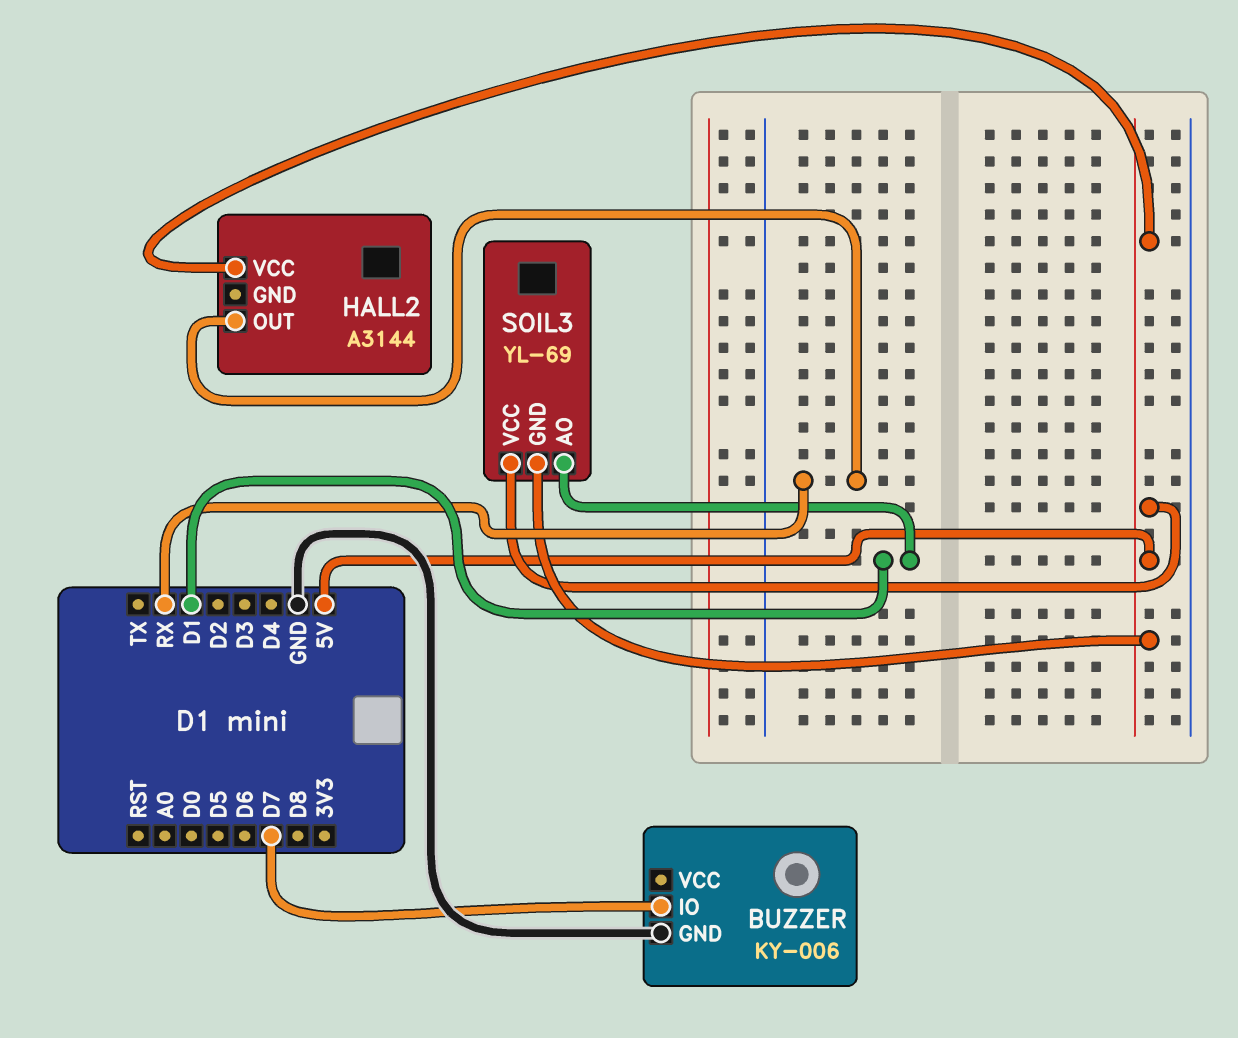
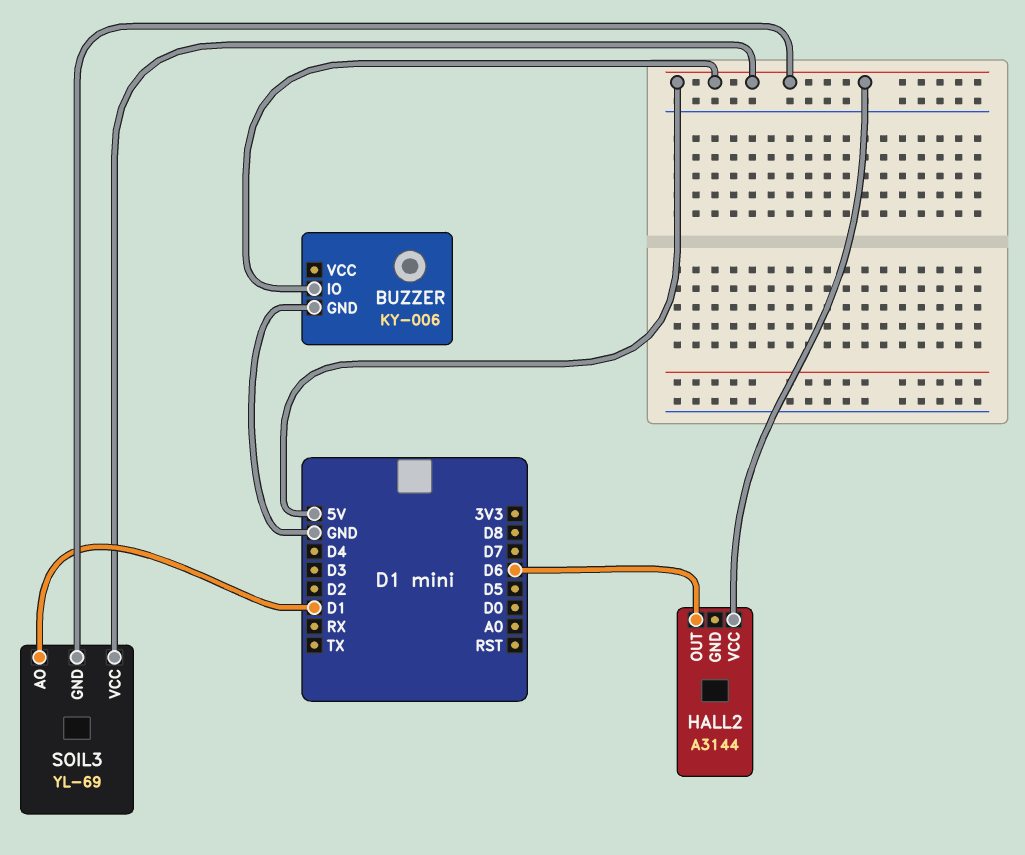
BUZZER pin IO: D7 -> 5V
HALL2 pin OUT: RX -> D6

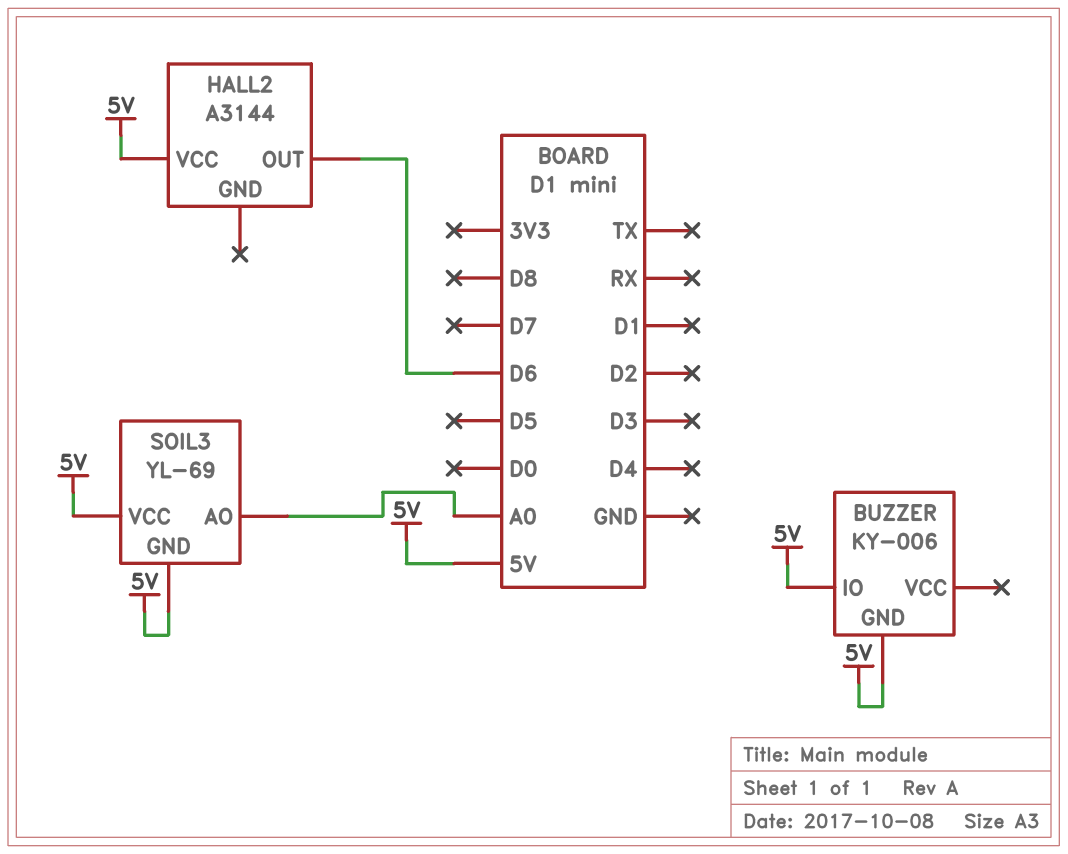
BUZZER pin GND: GND -> 5V
SOIL3 pin AO: D1 -> A0

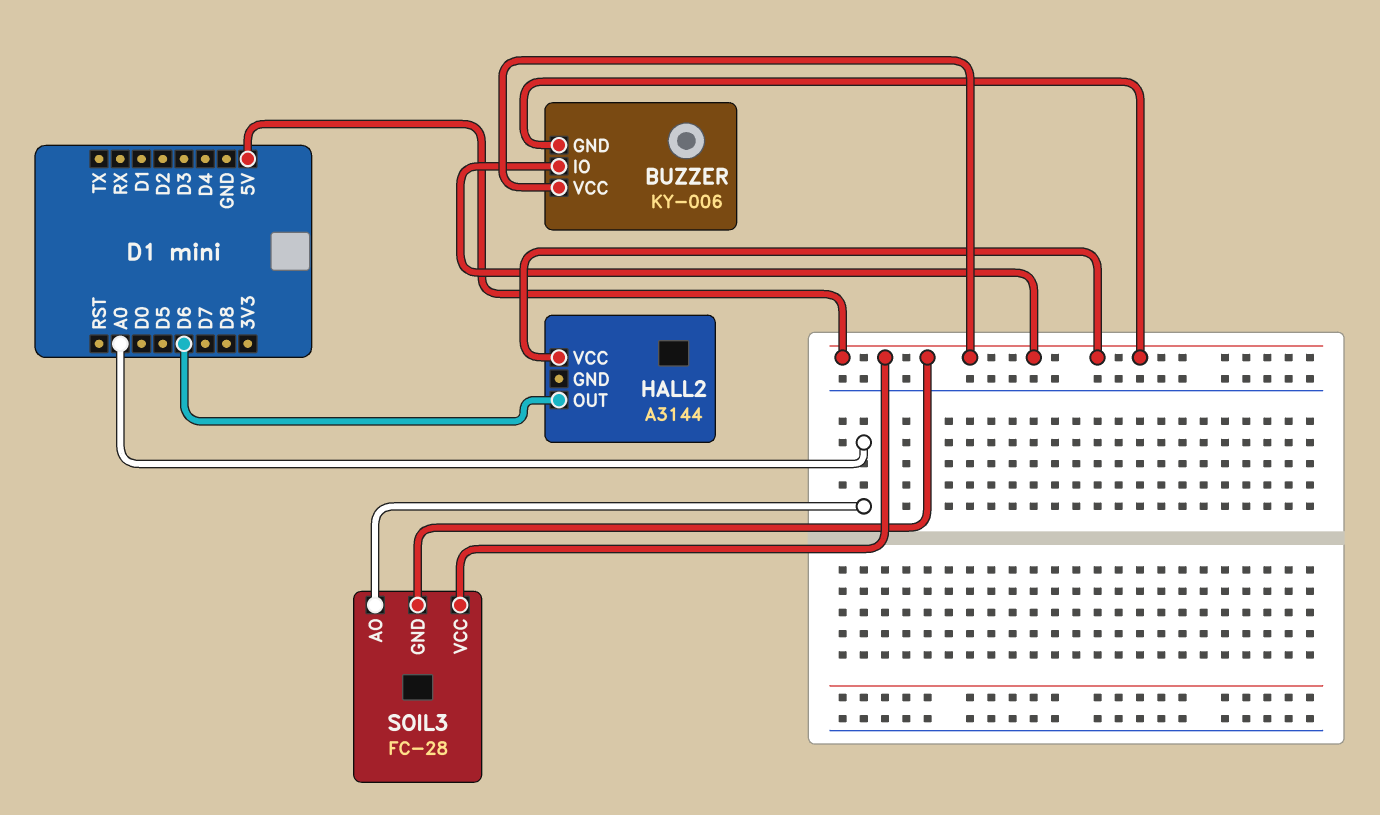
BUZZER pin VCC: none -> 5V
SOIL3: YL-69 -> FC-28

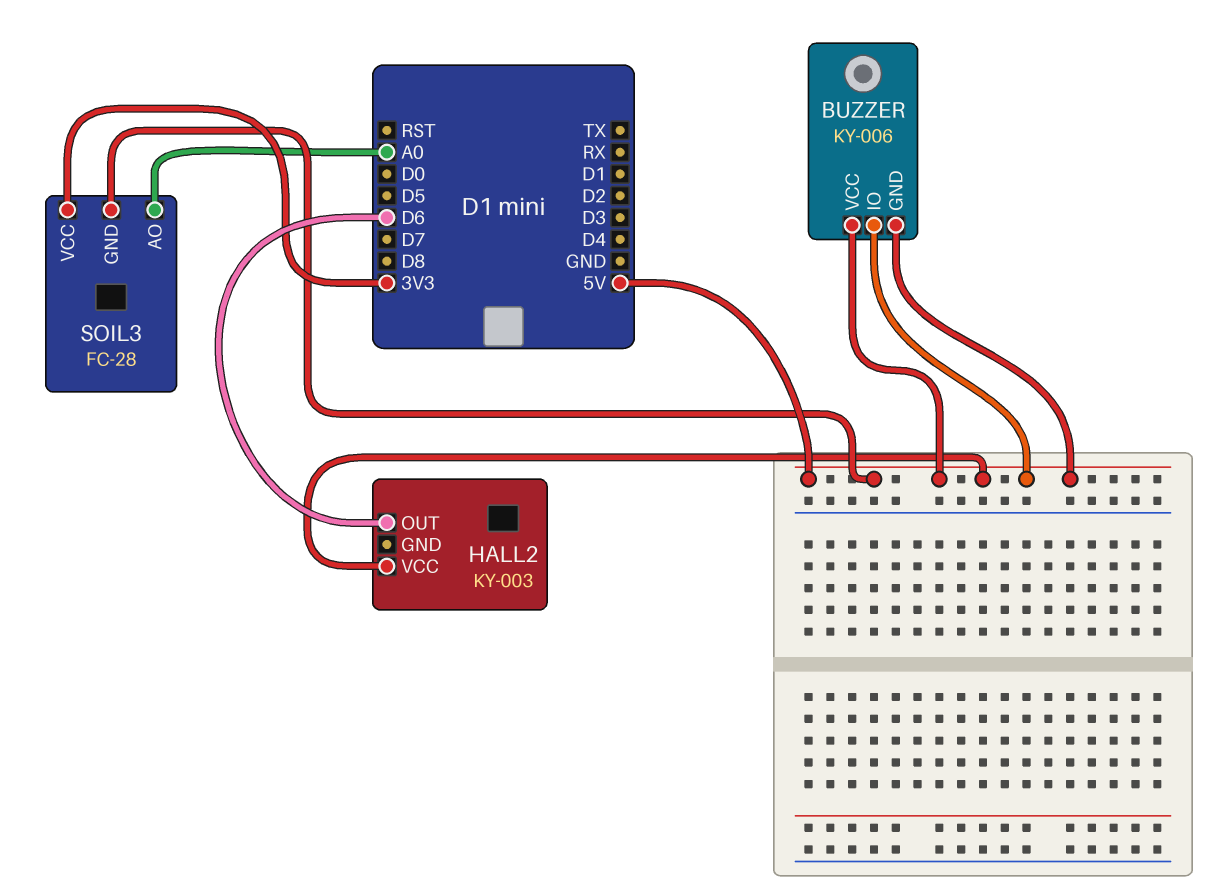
HALL2: A3144 -> KY-003
SOIL3 pin VCC: 5V -> 3V3

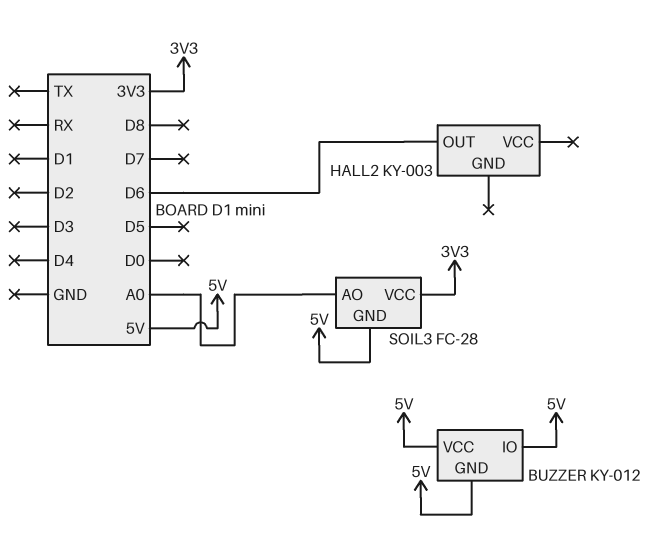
BUZZER: KY-006 -> KY-012
HALL2 pin VCC: 5V -> none

